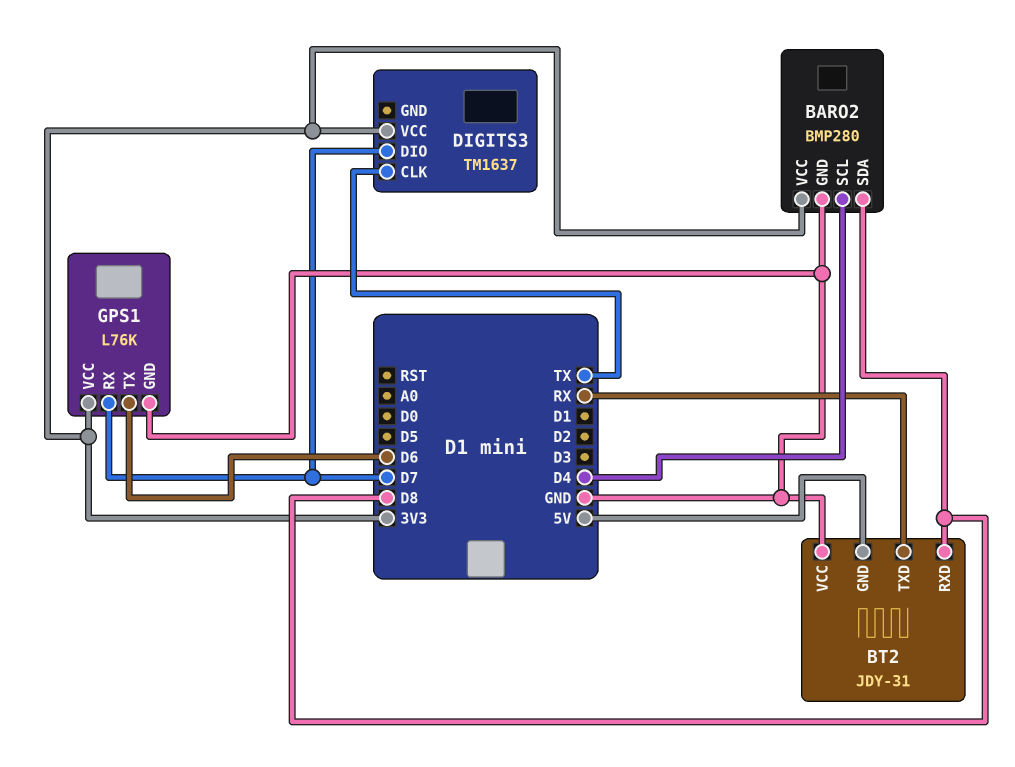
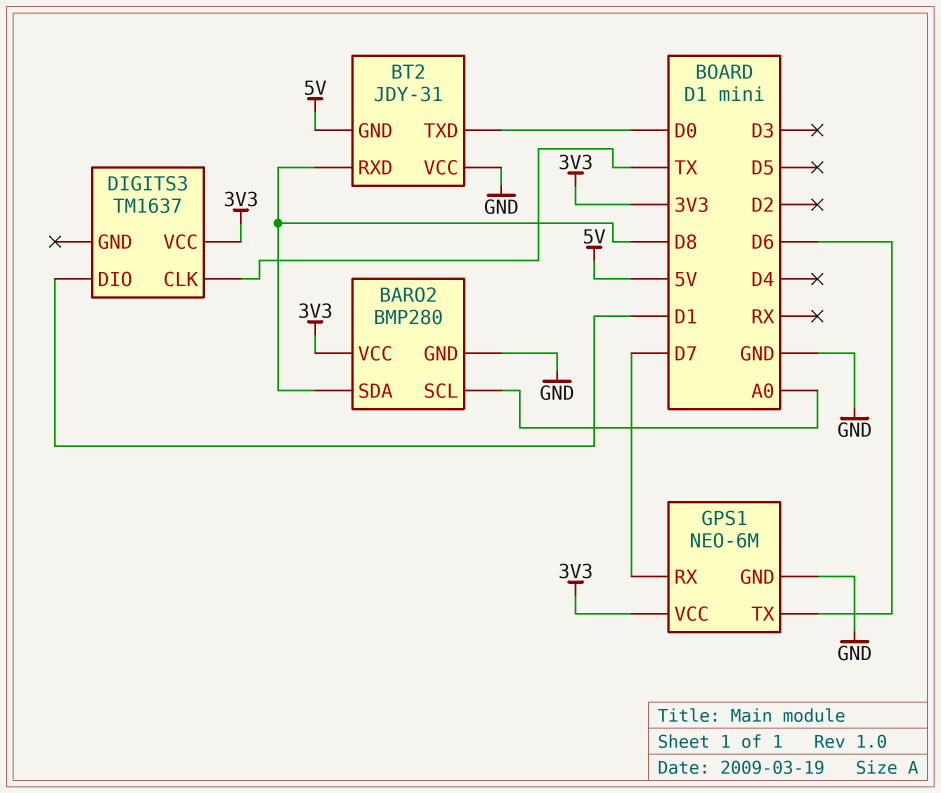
BARO2 pin SCL: D4 -> A0
BT2 pin TXD: RX -> D0
DIGITS3 pin DIO: D7 -> D1
GPS1: L76K -> NEO-6M

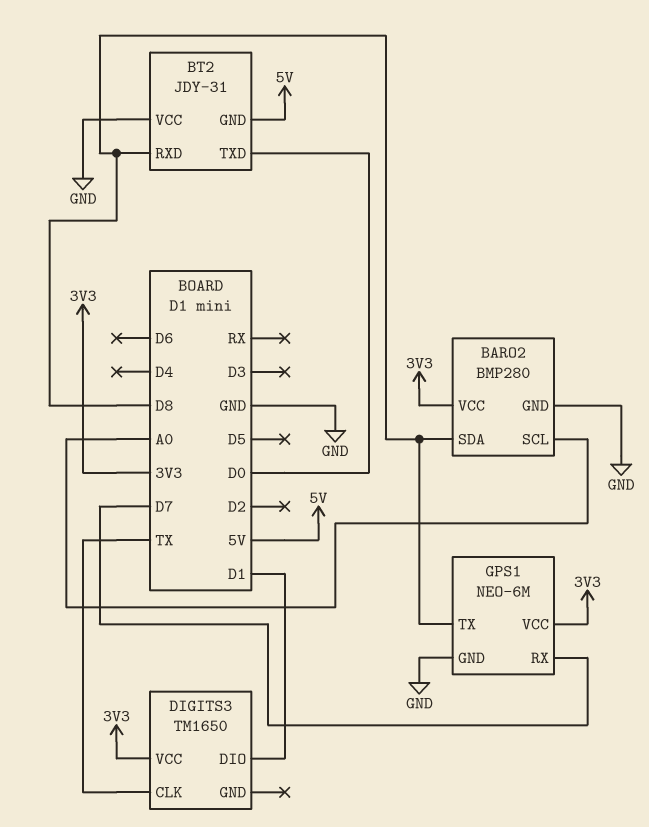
DIGITS3: TM1637 -> TM1650
GPS1 pin TX: D6 -> D8

